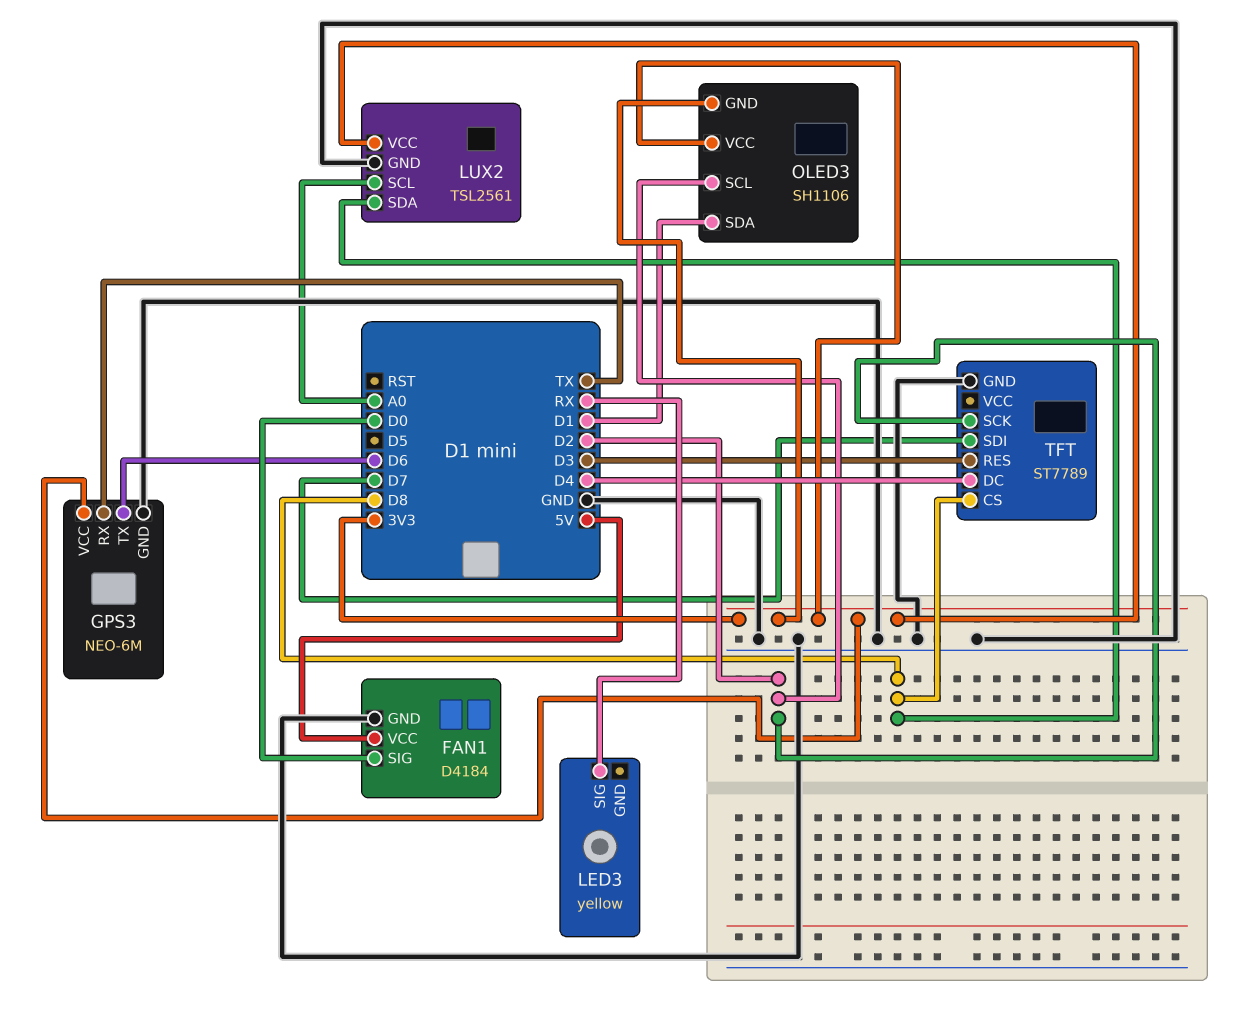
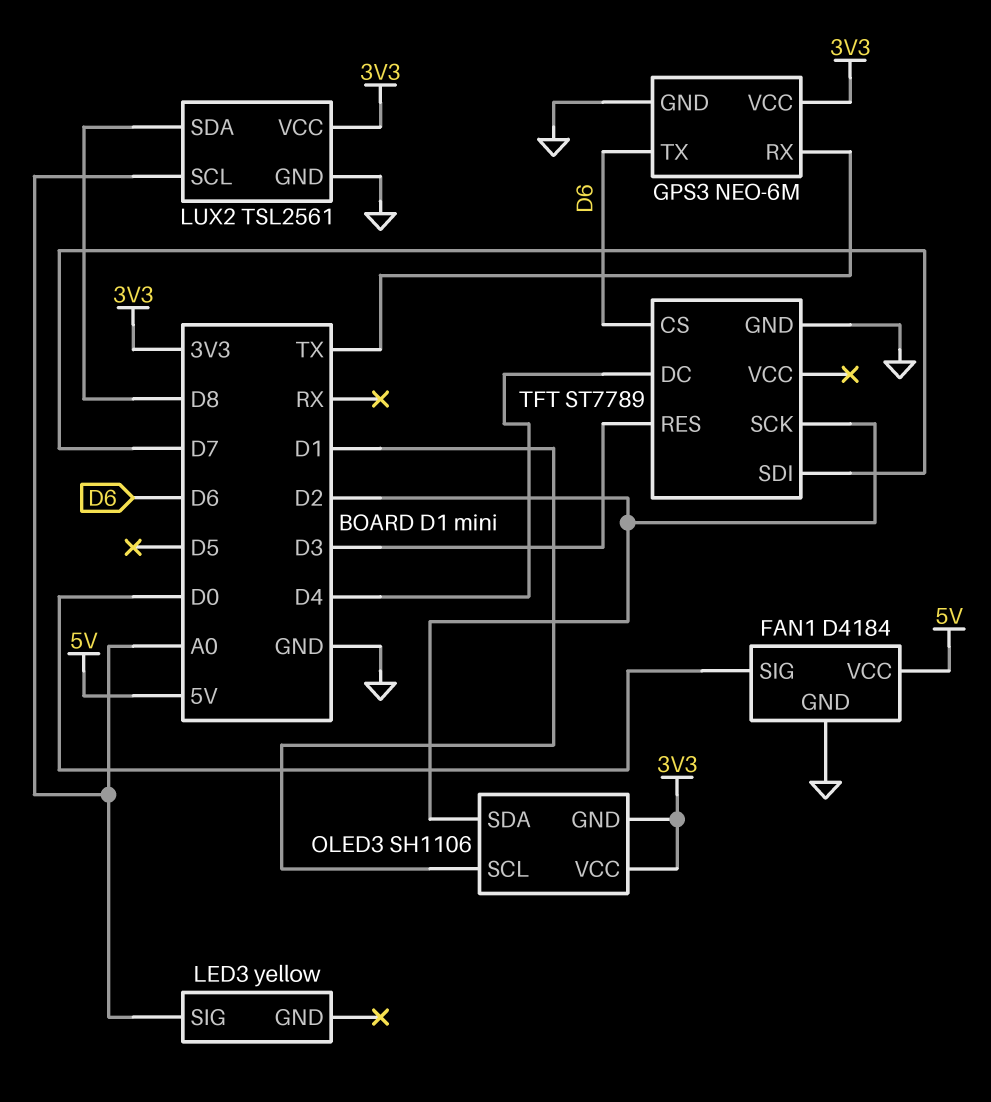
LED3 pin SIG: RX -> A0
OLED3 pin SCL: D2 -> D1
OLED3 pin SDA: D1 -> D2
TFT pin CS: D8 -> D6

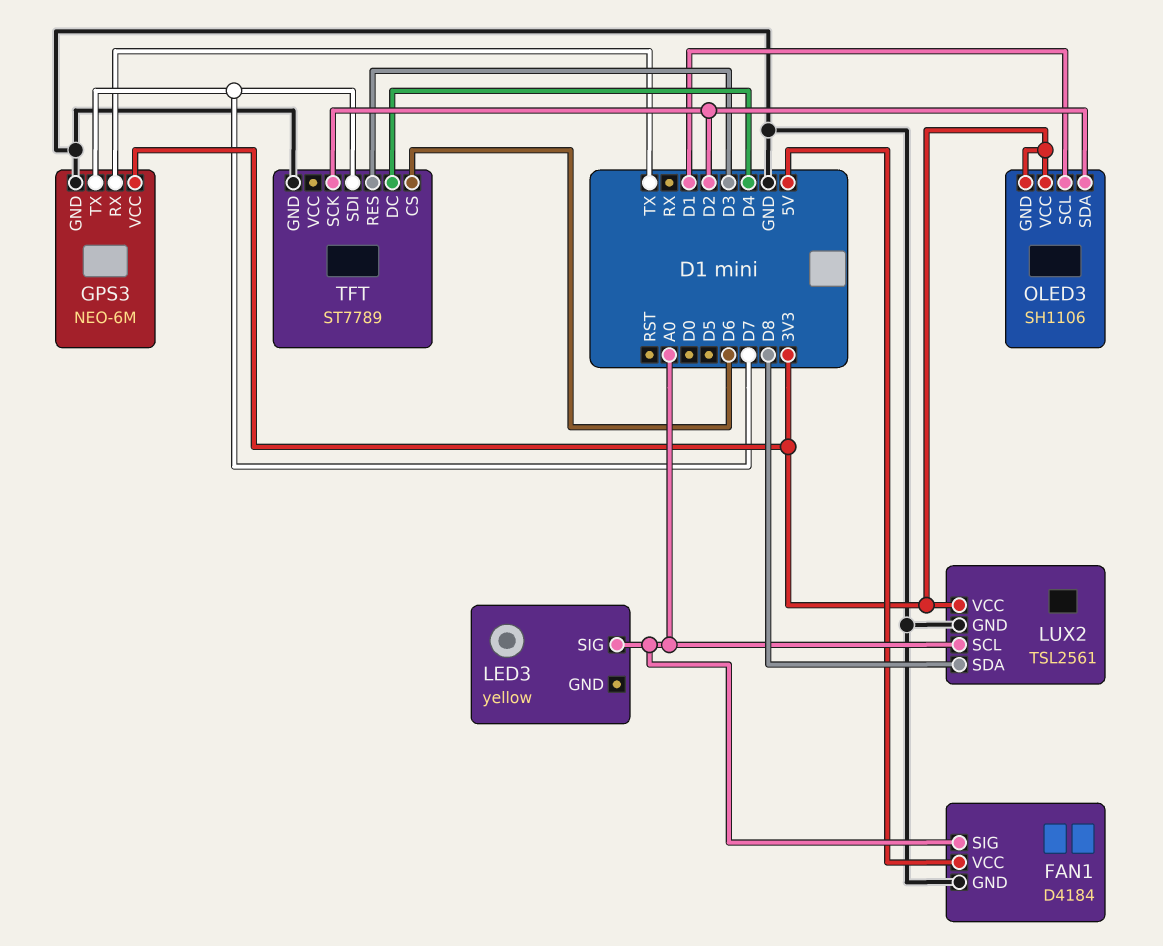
FAN1 pin SIG: D0 -> A0
GPS3 pin TX: D6 -> D7

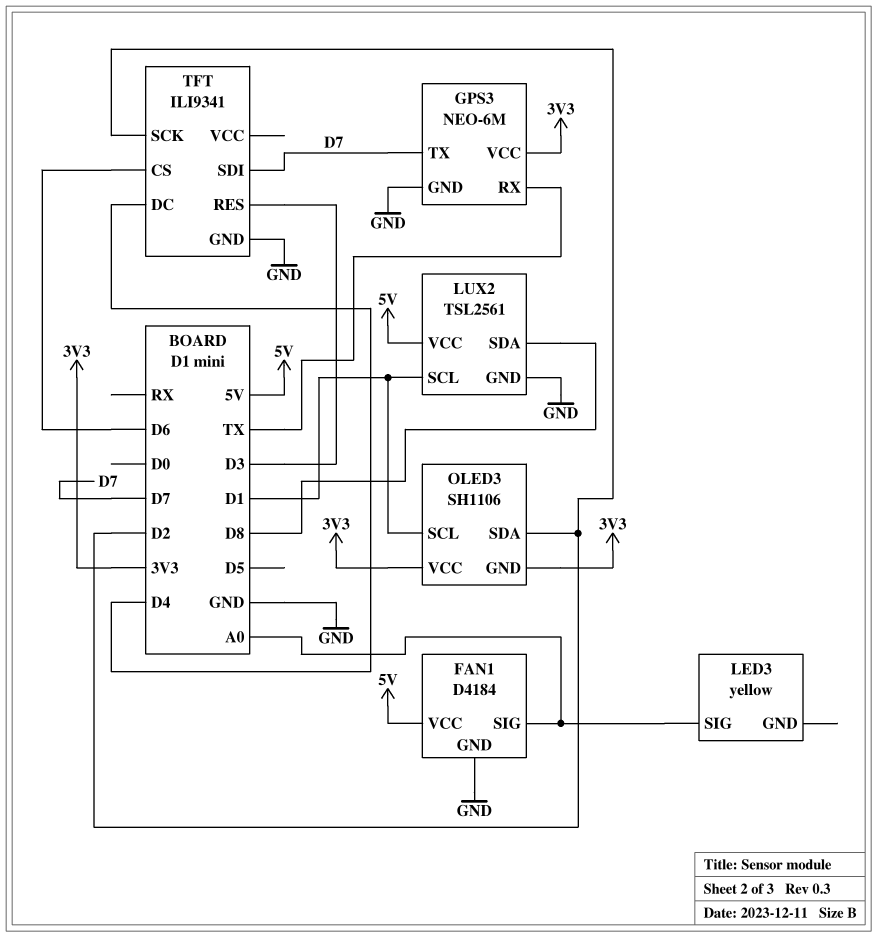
LUX2 pin SCL: A0 -> D1
LUX2 pin VCC: 3V3 -> 5V
TFT: ST7789 -> ILI9341

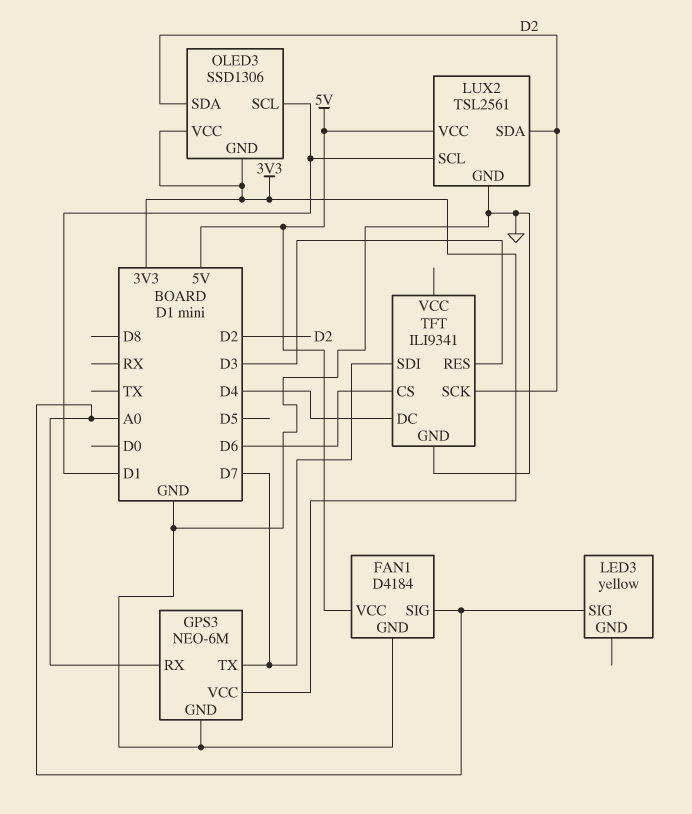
GPS3 pin RX: TX -> A0
LUX2 pin SDA: D8 -> D2
OLED3: SH1106 -> SSD1306

